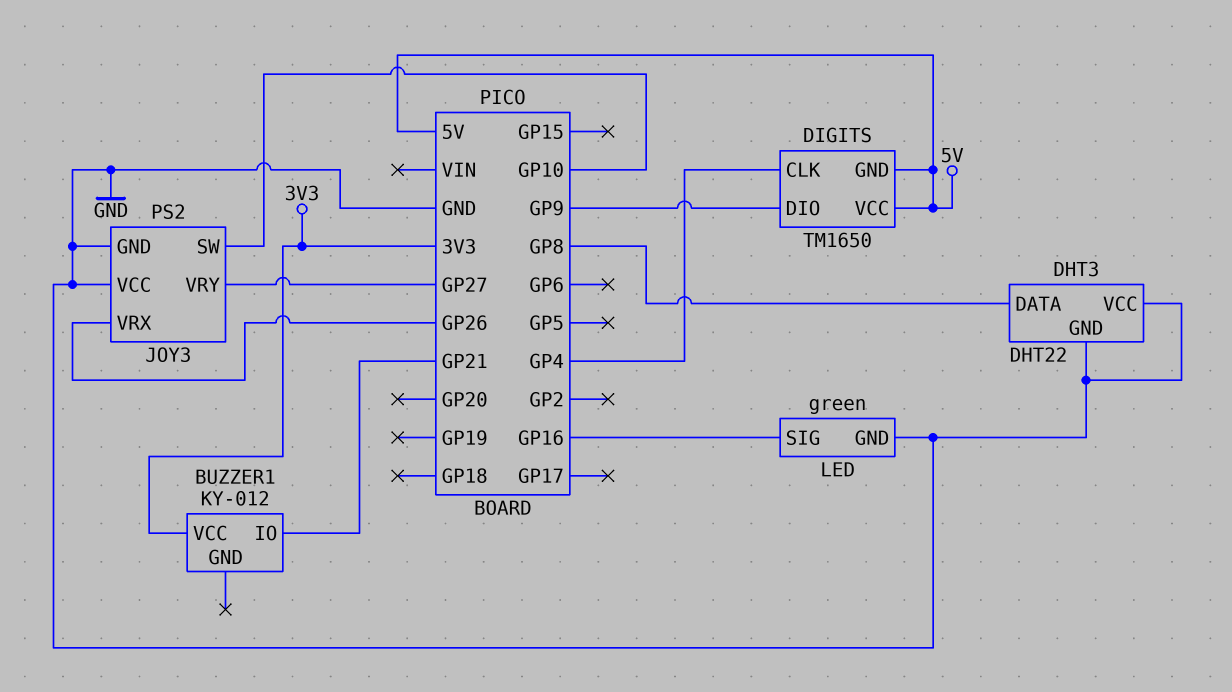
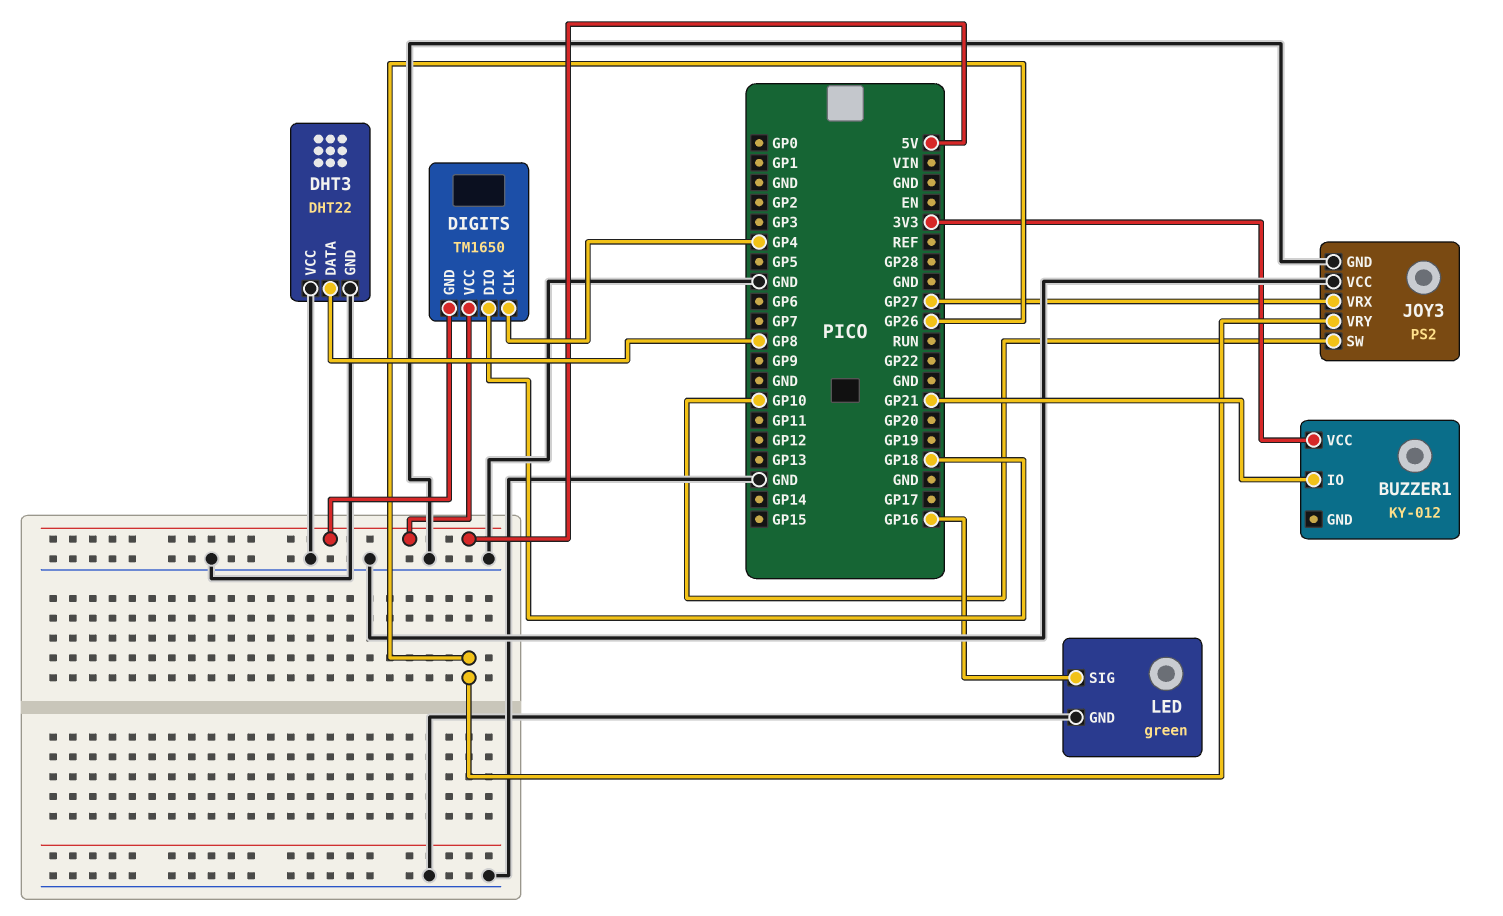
DIGITS pin DIO: GP9 -> GP18
JOY3 pin VRX: GP26 -> GP27
JOY3 pin VRY: GP27 -> GP26

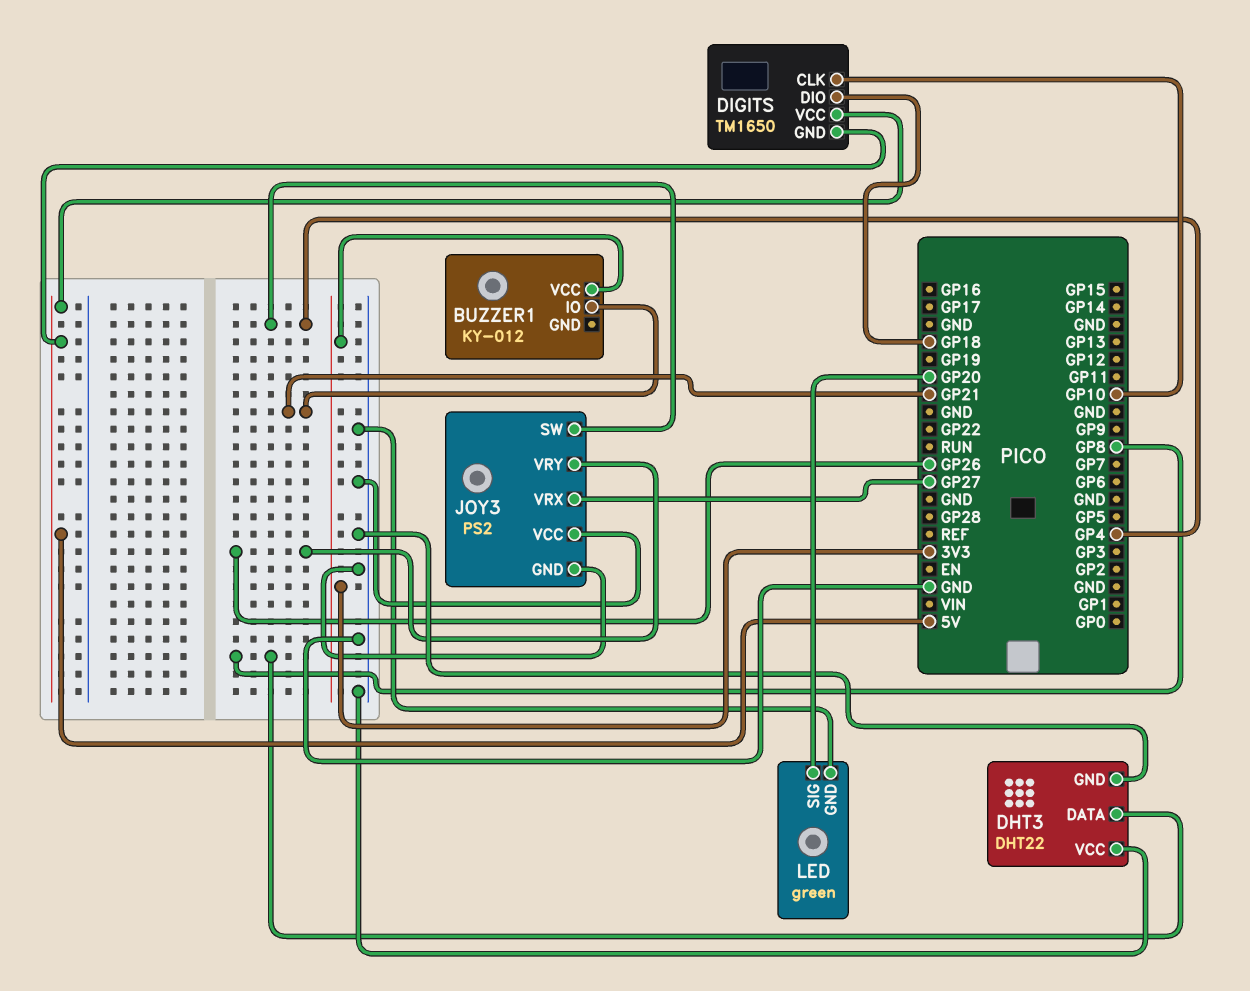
DIGITS pin CLK: GP4 -> GP10
JOY3 pin SW: GP10 -> GP4
LED pin SIG: GP16 -> GP20

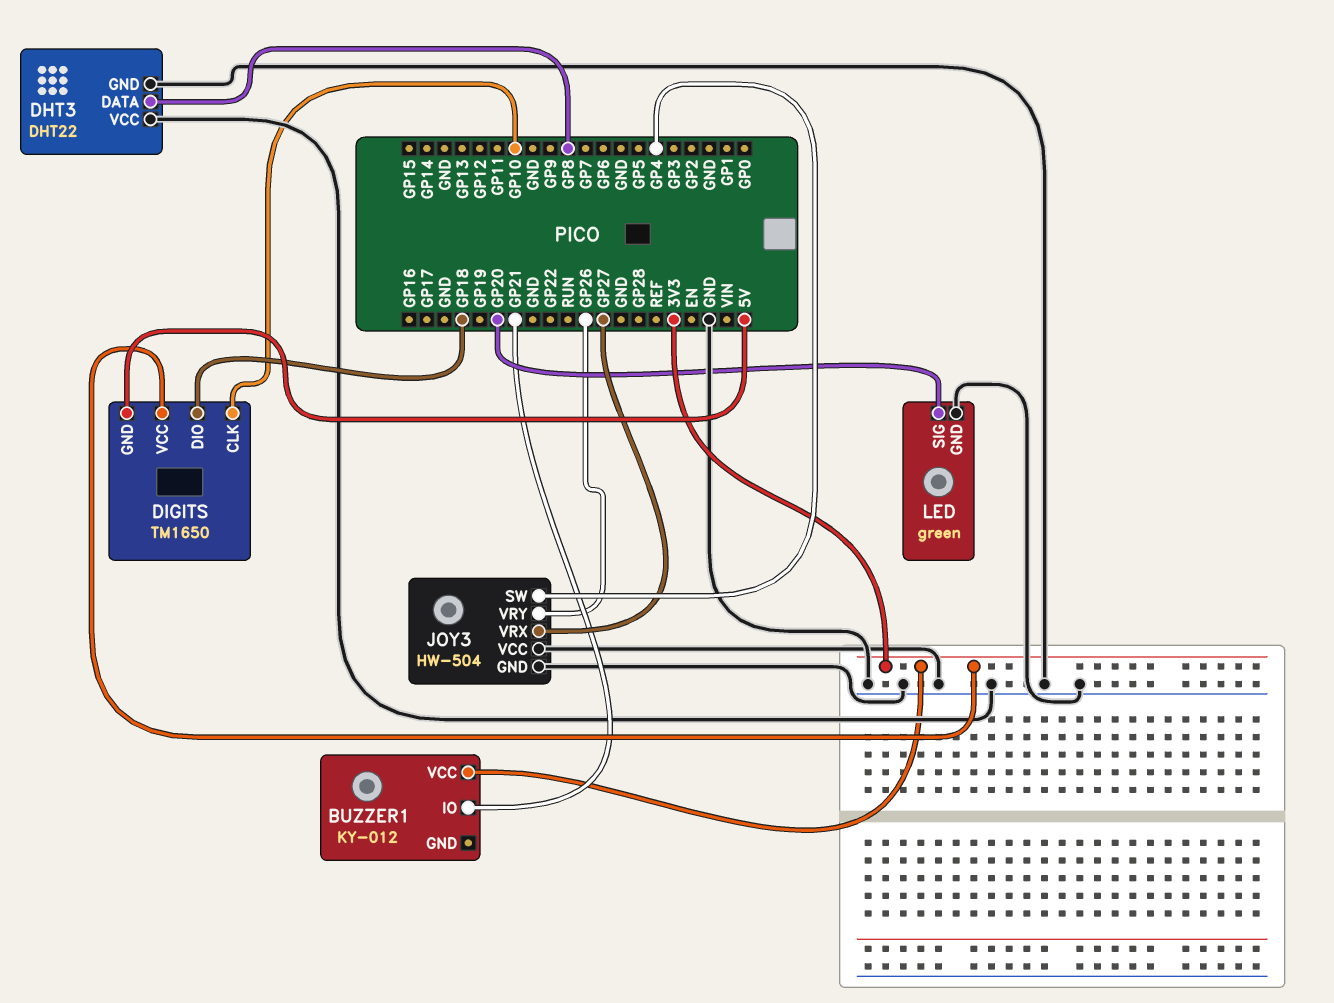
DIGITS pin VCC: 5V -> 3V3
JOY3: PS2 -> HW-504

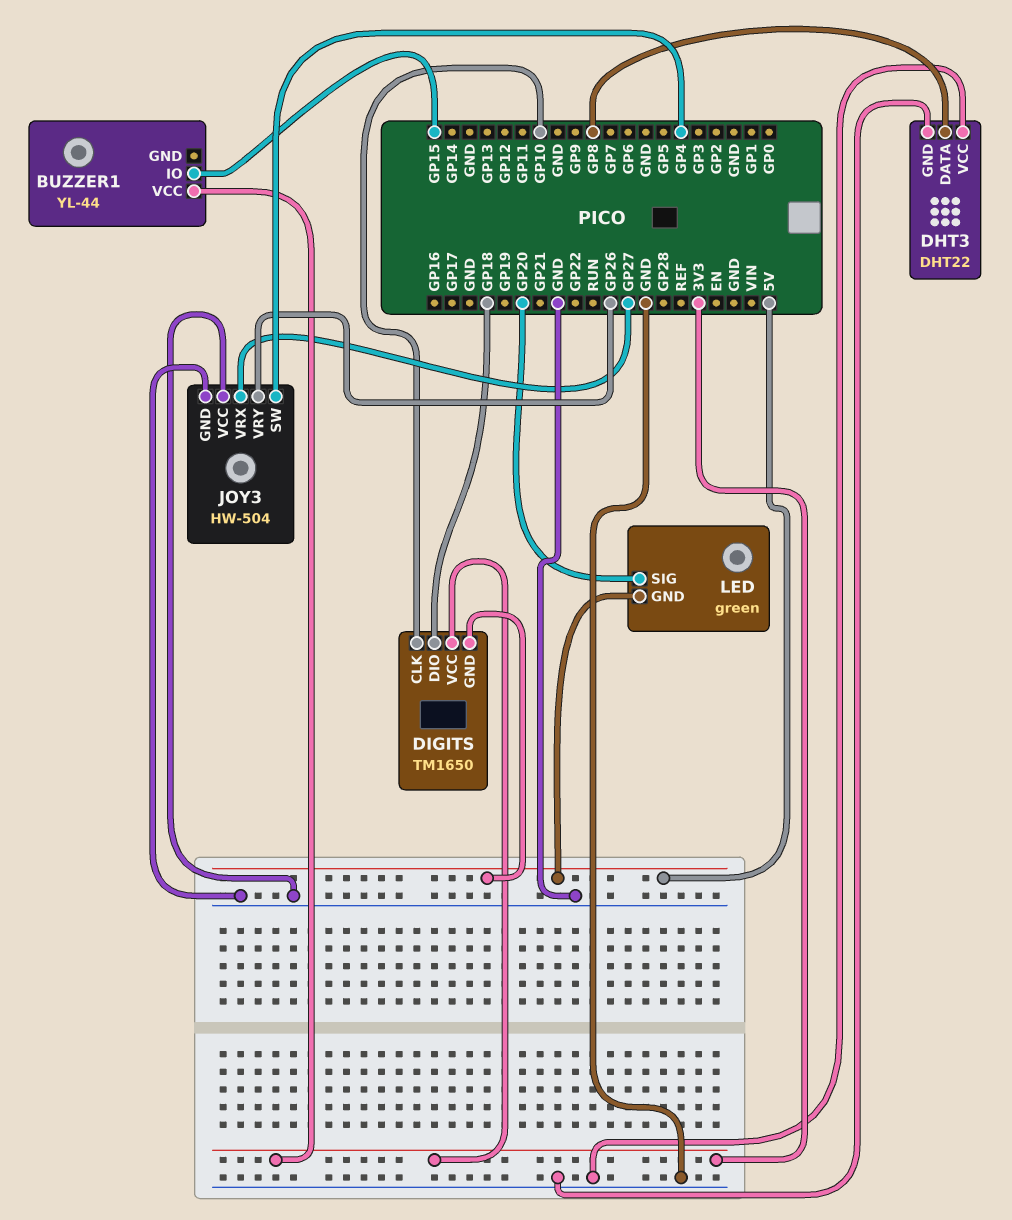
BUZZER1: KY-012 -> YL-44
BUZZER1 pin IO: GP21 -> GP15
LED pin GND: GND -> 5V

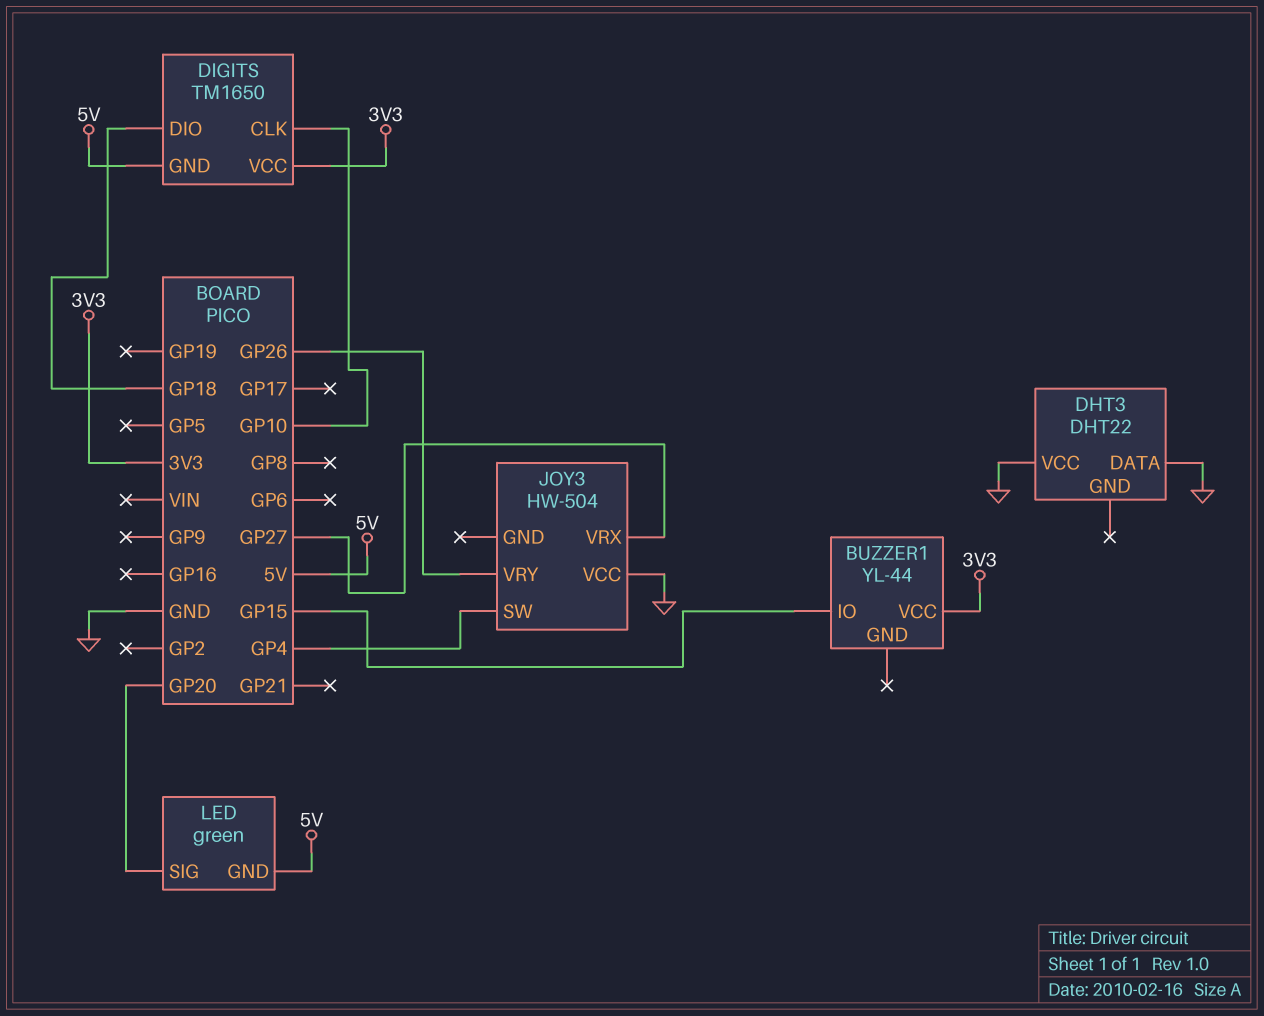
DHT3 pin DATA: GP8 -> GND
DHT3 pin GND: GND -> none
JOY3 pin GND: GND -> none

